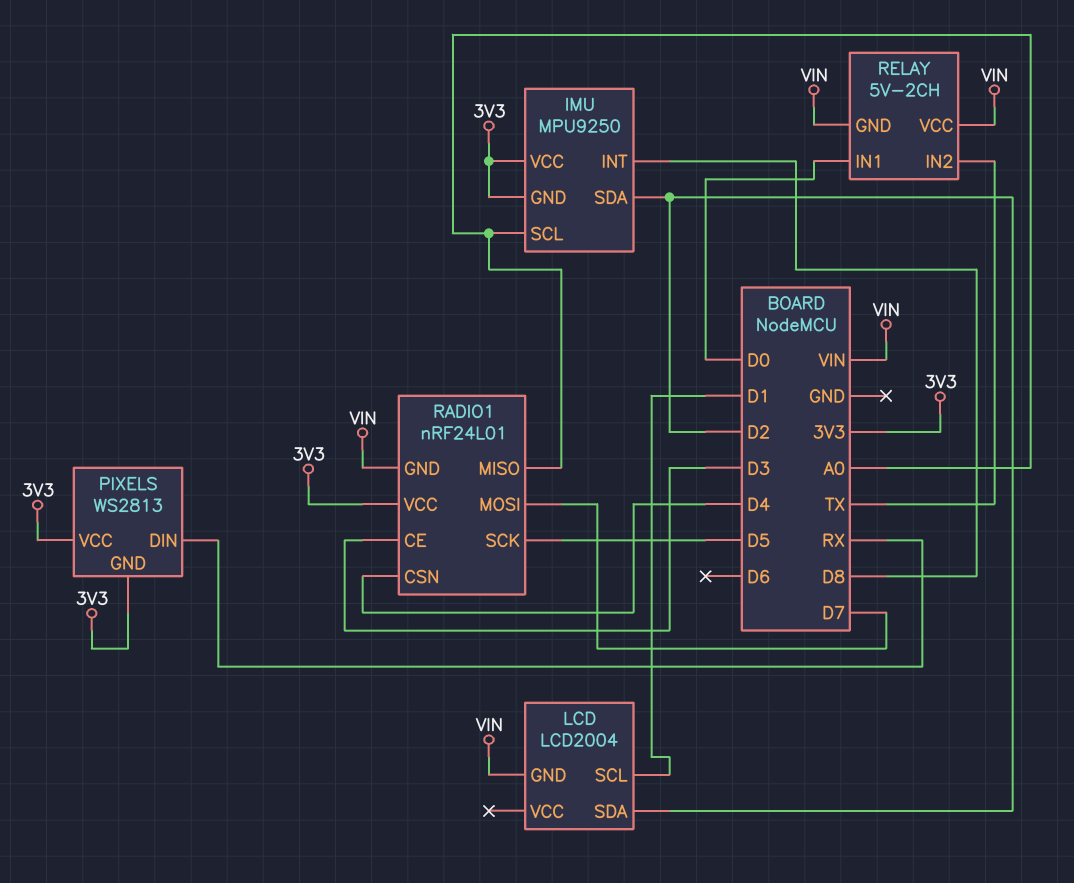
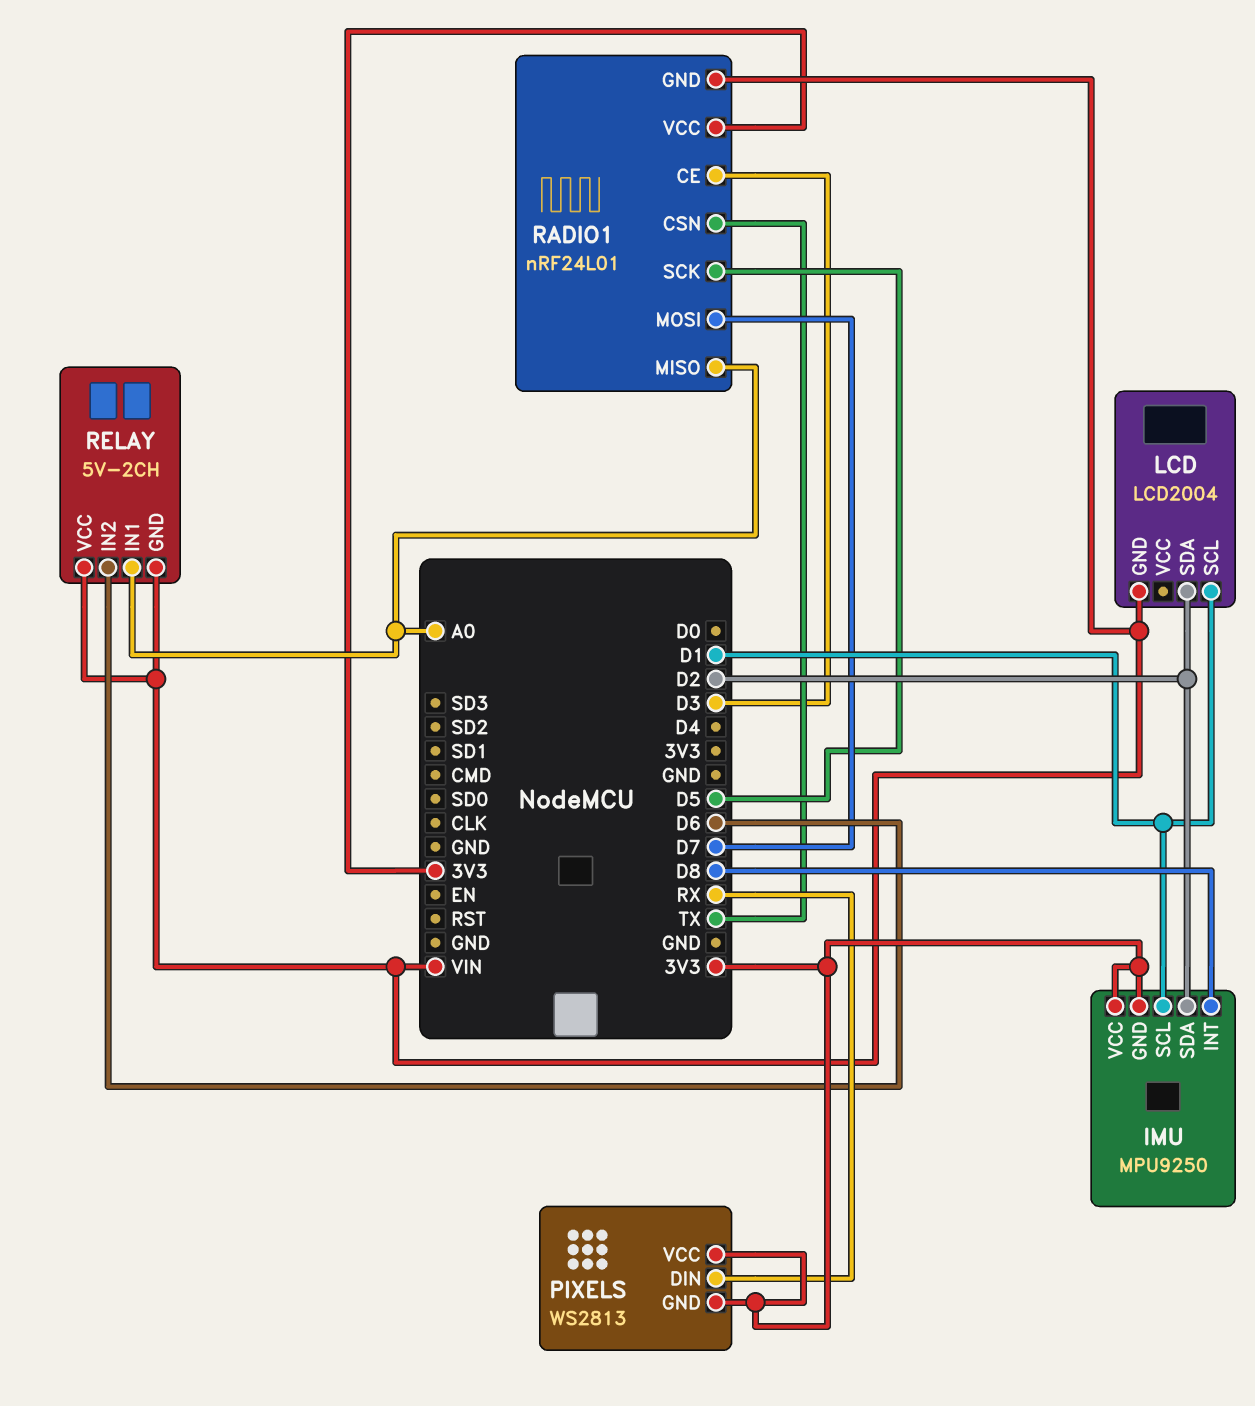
IMU pin SCL: A0 -> D1
RADIO1 pin CSN: D4 -> TX
RELAY pin IN1: D0 -> A0
RELAY pin IN2: TX -> D6

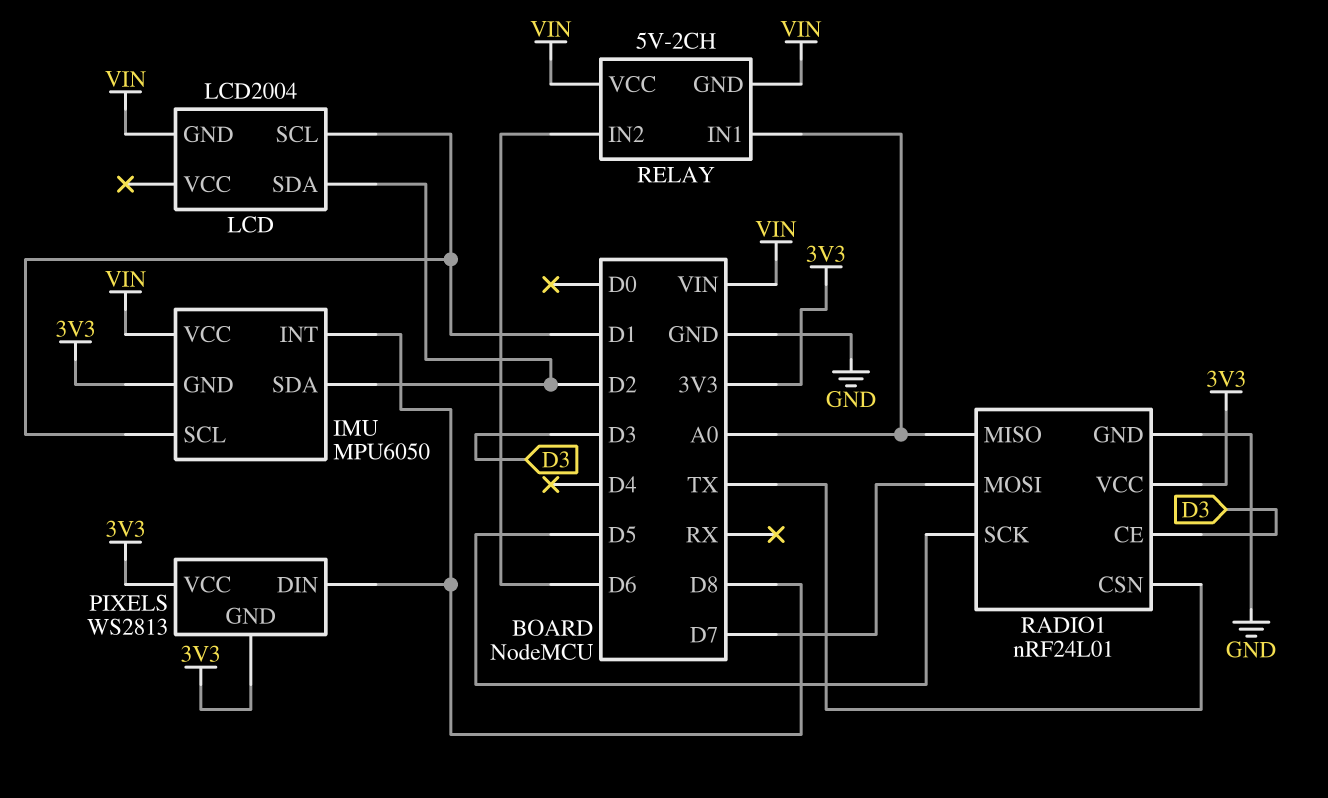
IMU: MPU9250 -> MPU6050
IMU pin VCC: 3V3 -> VIN
PIXELS pin DIN: RX -> D8
RADIO1 pin GND: VIN -> GND

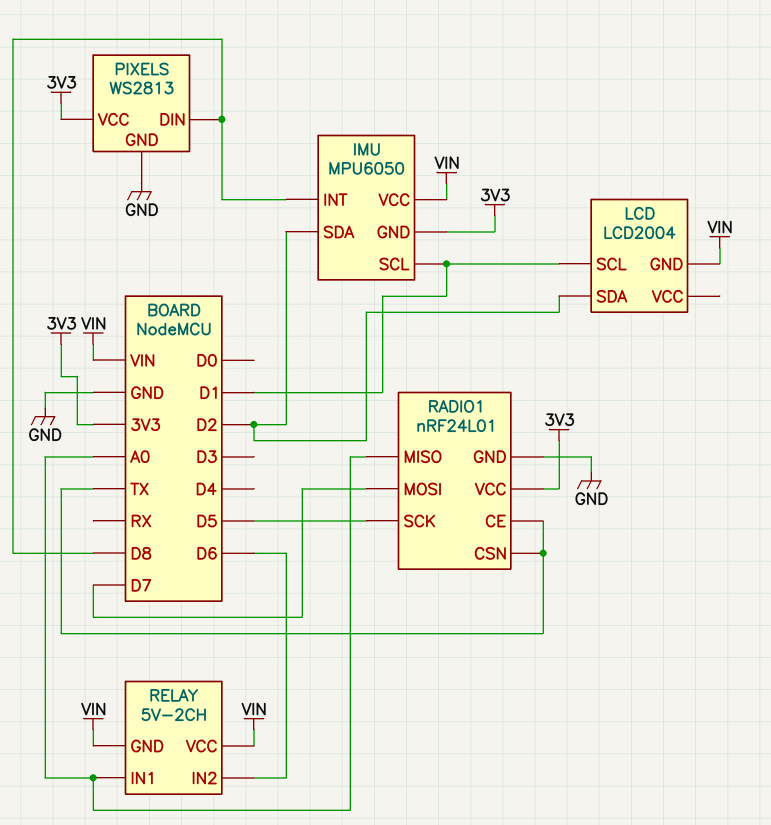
PIXELS pin GND: 3V3 -> GND
RADIO1 pin CE: D3 -> TX

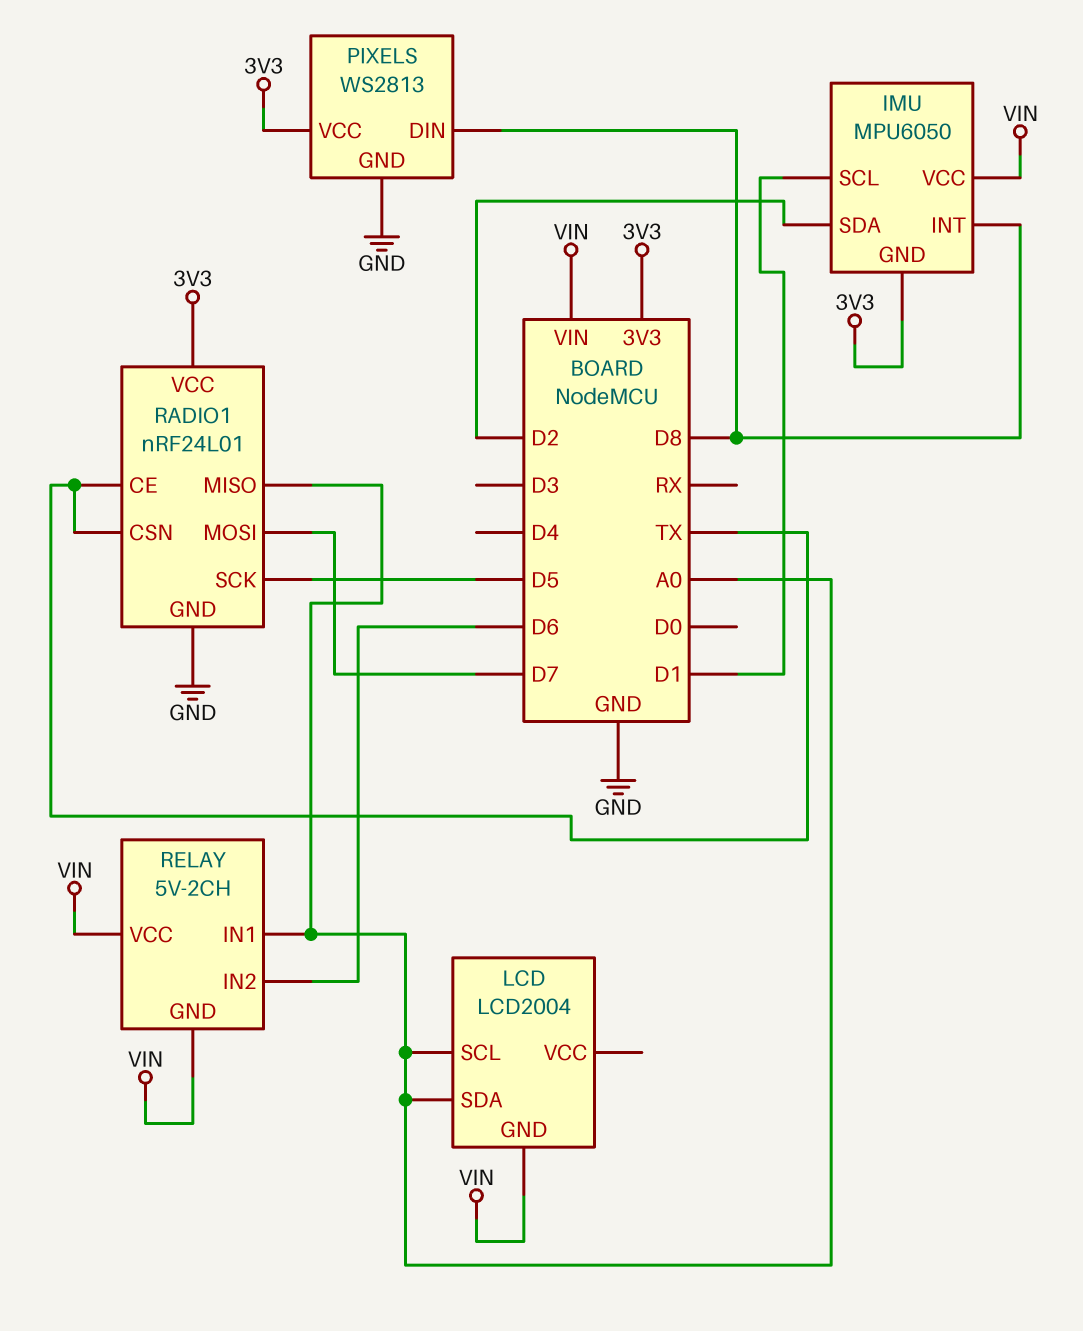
LCD pin SCL: D1 -> A0
LCD pin SDA: D2 -> A0

